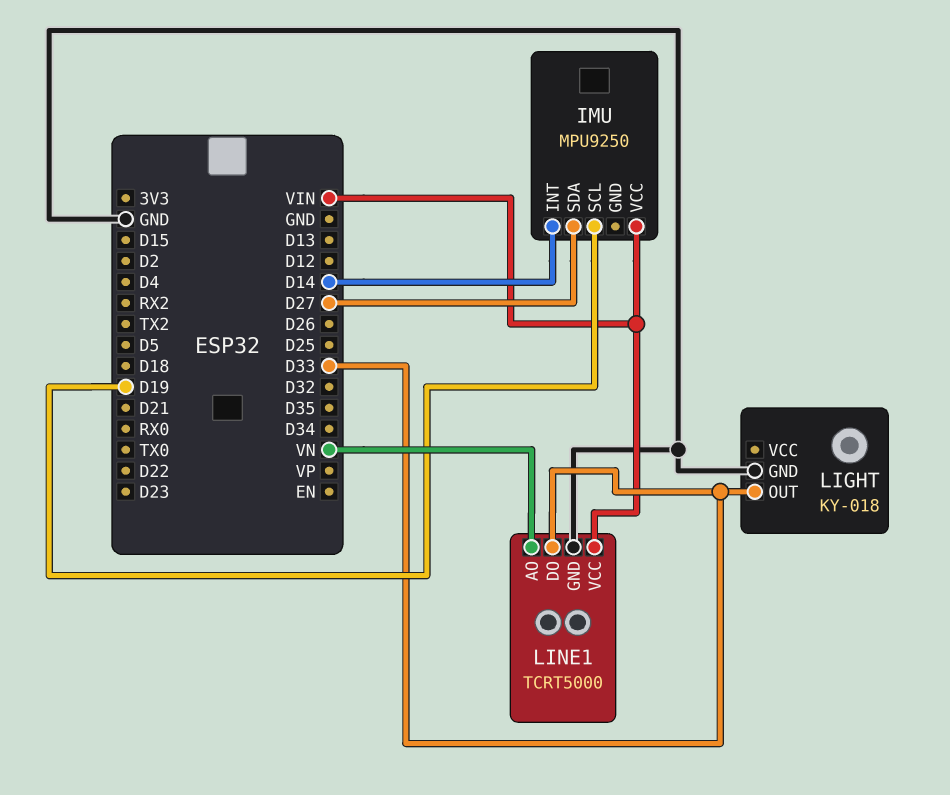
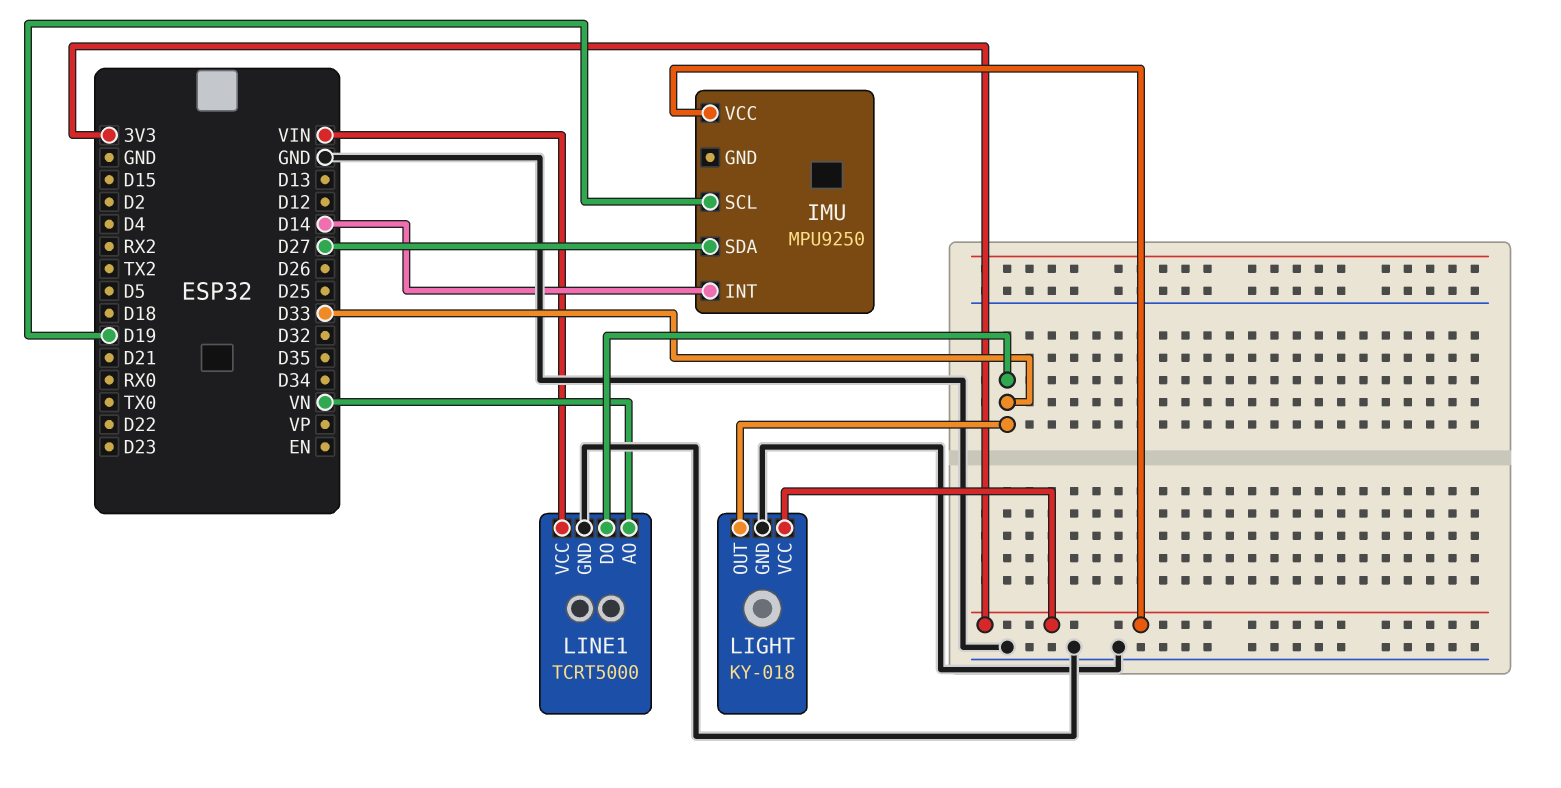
IMU pin VCC: VIN -> 3V3
LIGHT pin VCC: none -> 3V3

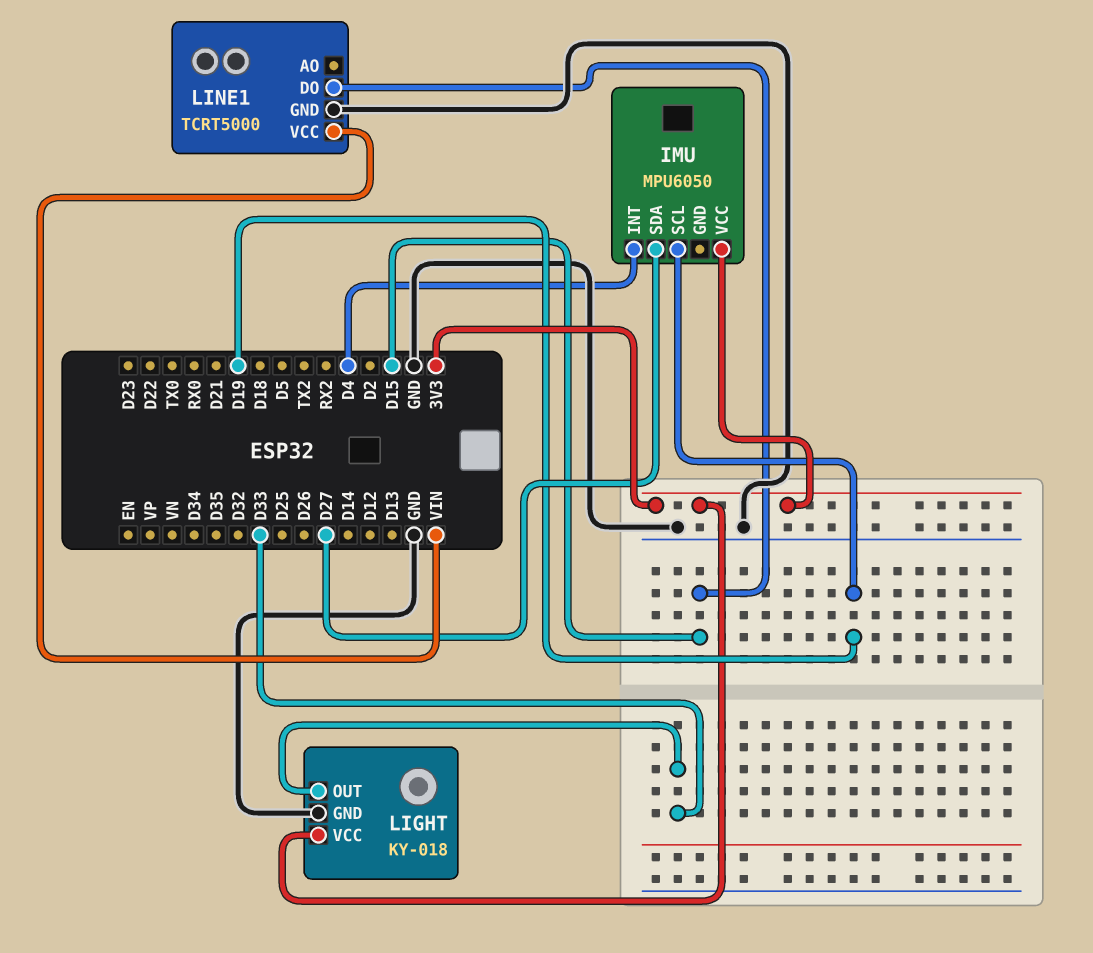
IMU: MPU9250 -> MPU6050
IMU pin INT: D14 -> D4
LINE1 pin AO: VN -> none
LINE1 pin DO: D33 -> D15

